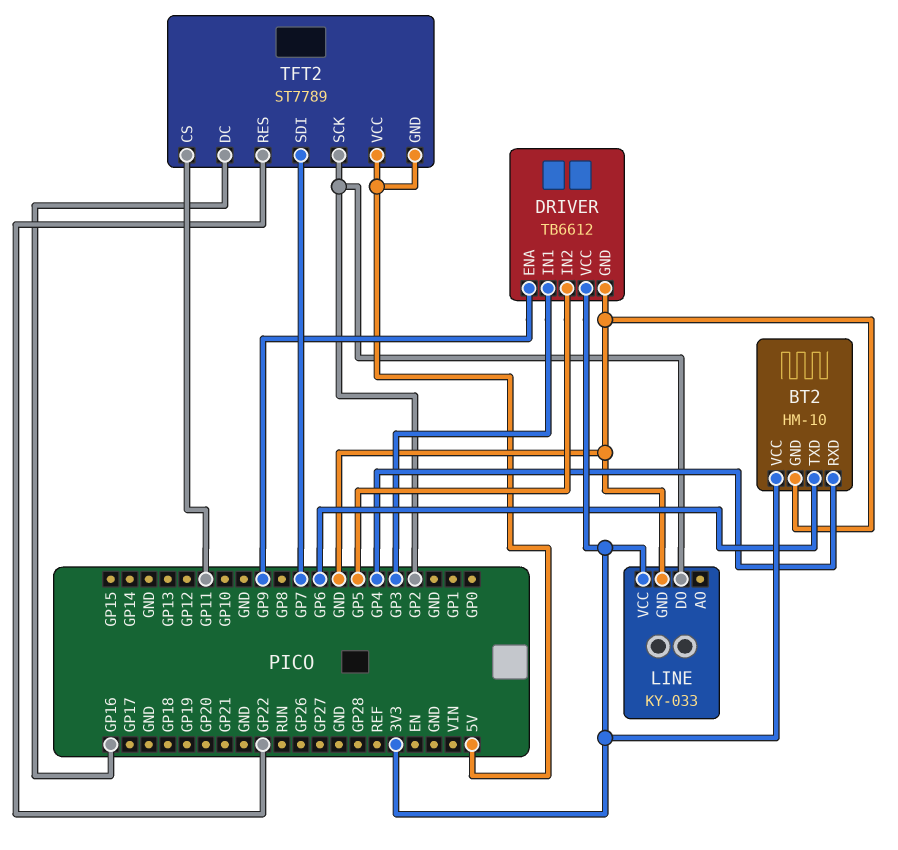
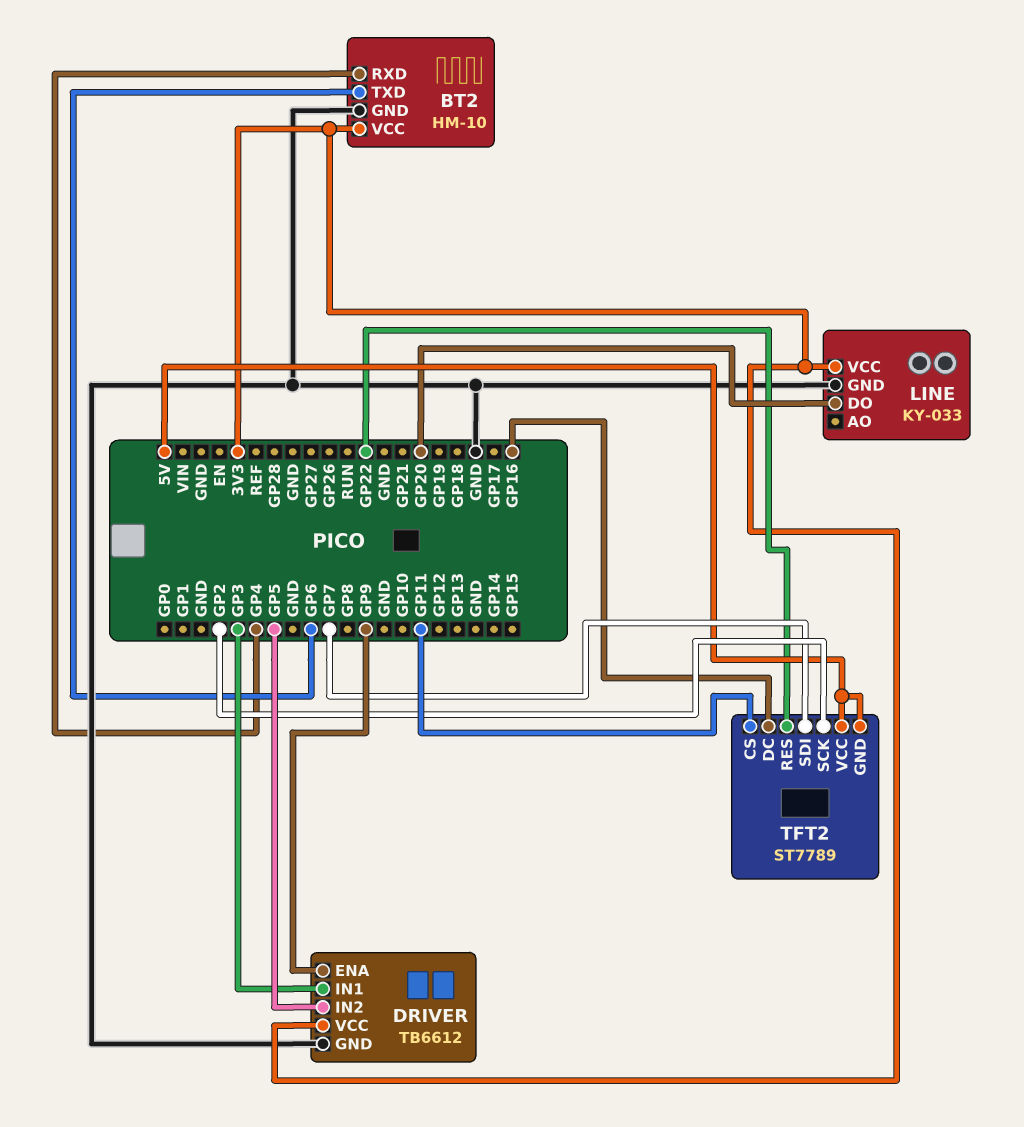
LINE pin DO: GP2 -> GP20

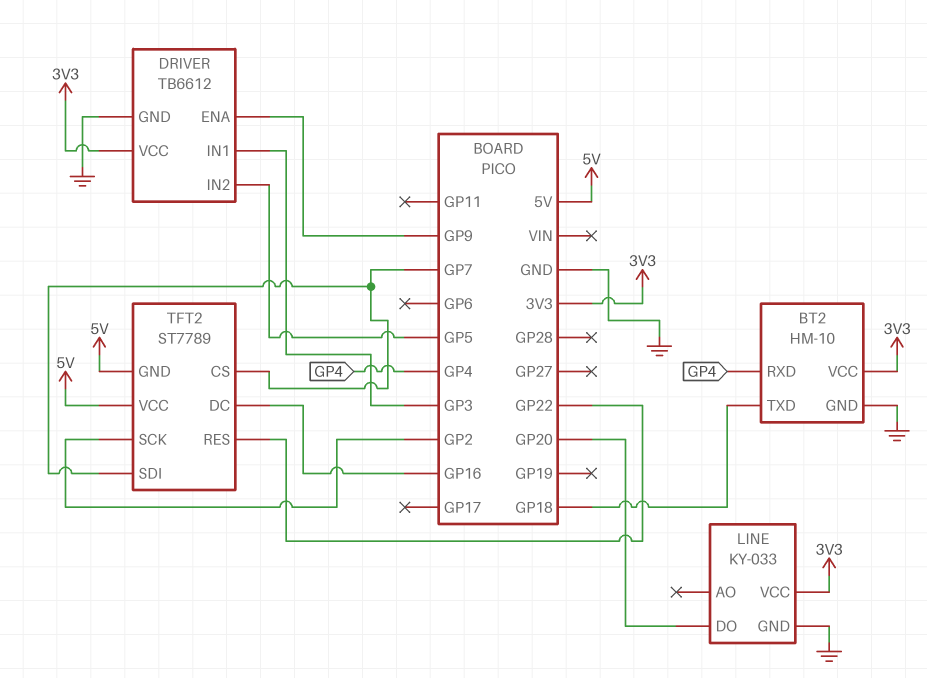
BT2 pin TXD: GP6 -> GP18
TFT2 pin CS: GP11 -> GP7

